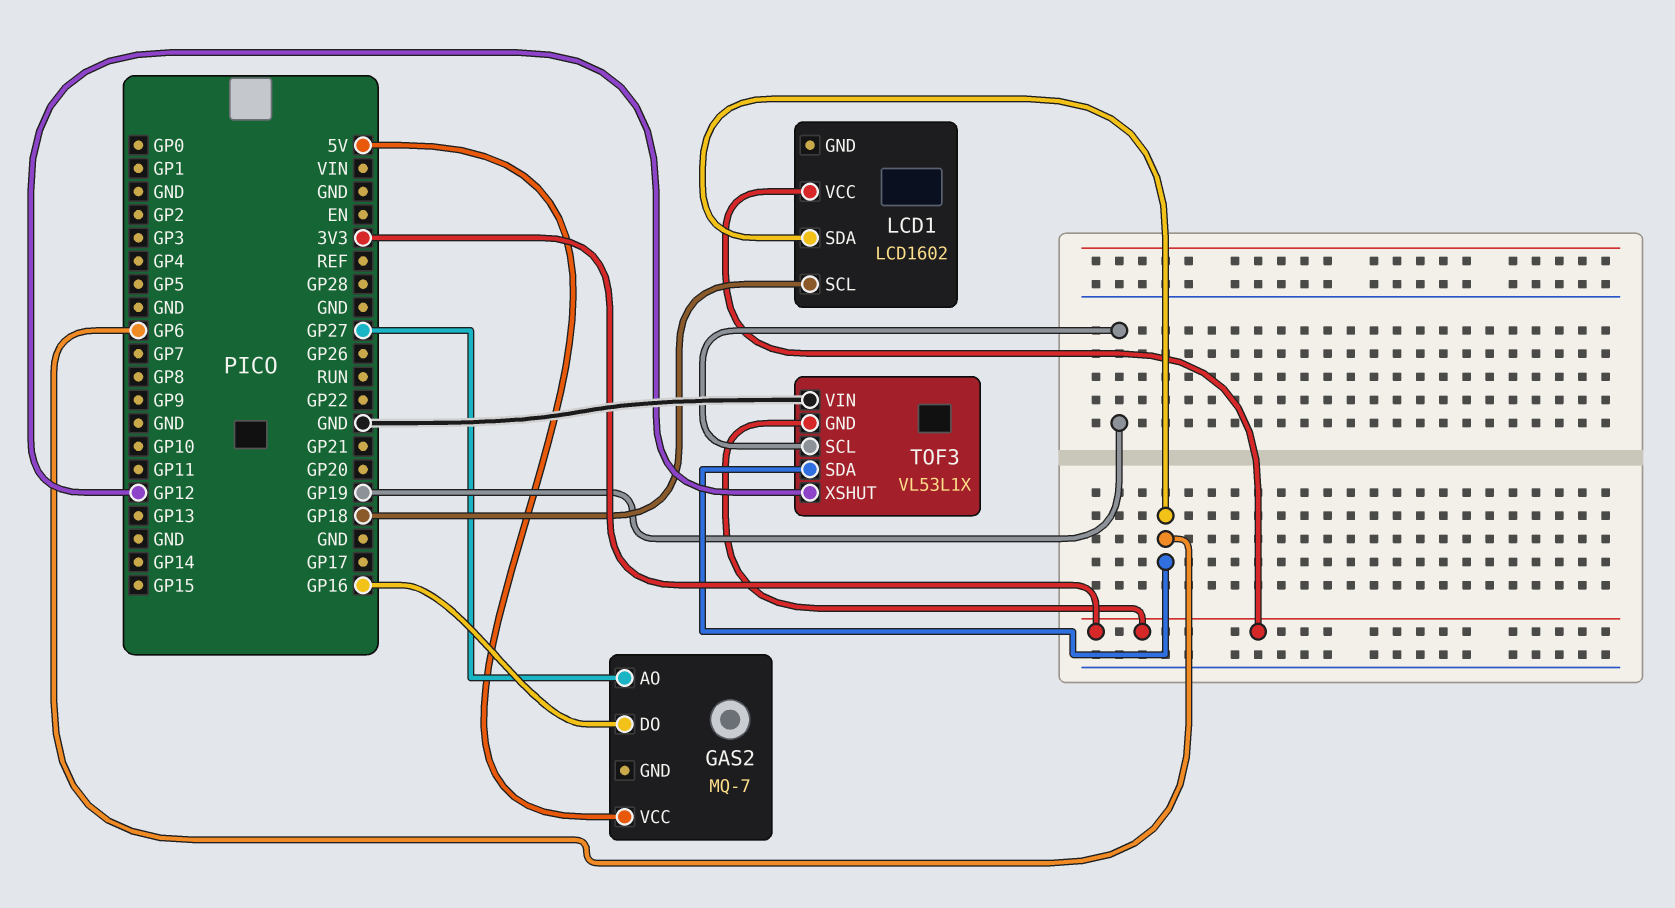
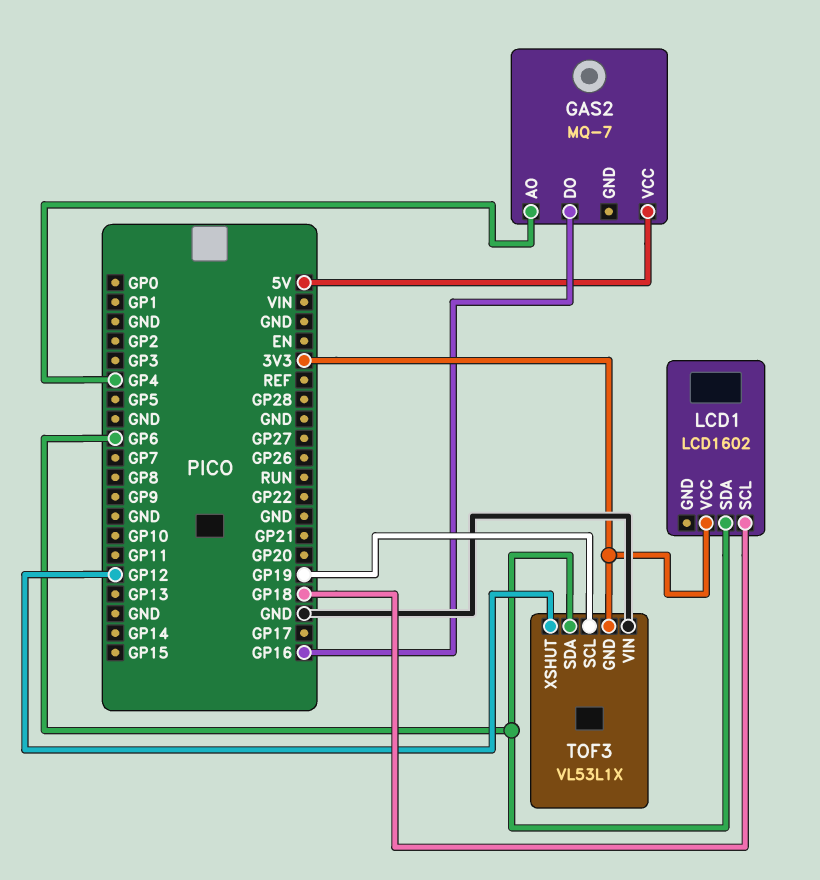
GAS2 pin AO: GP27 -> GP4

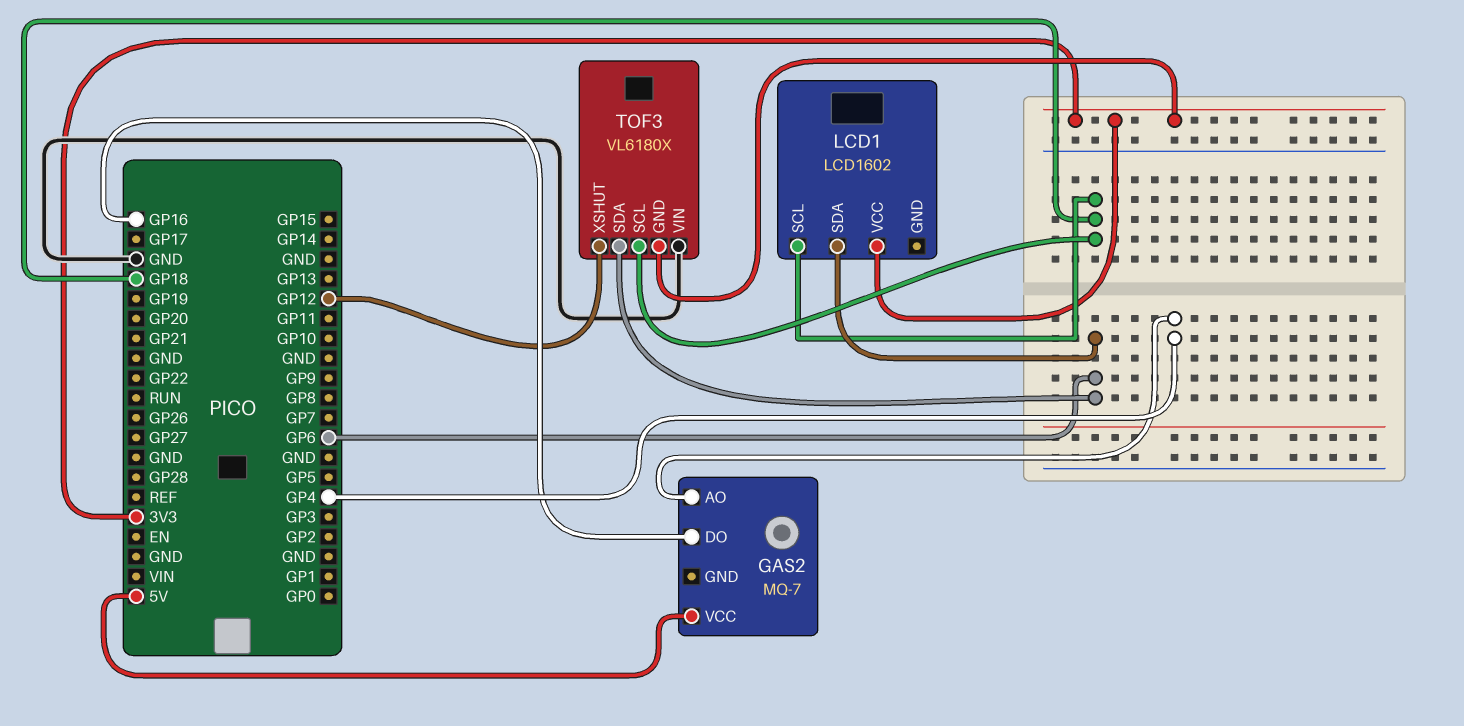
TOF3: VL53L1X -> VL6180X
TOF3 pin SCL: GP19 -> GP18

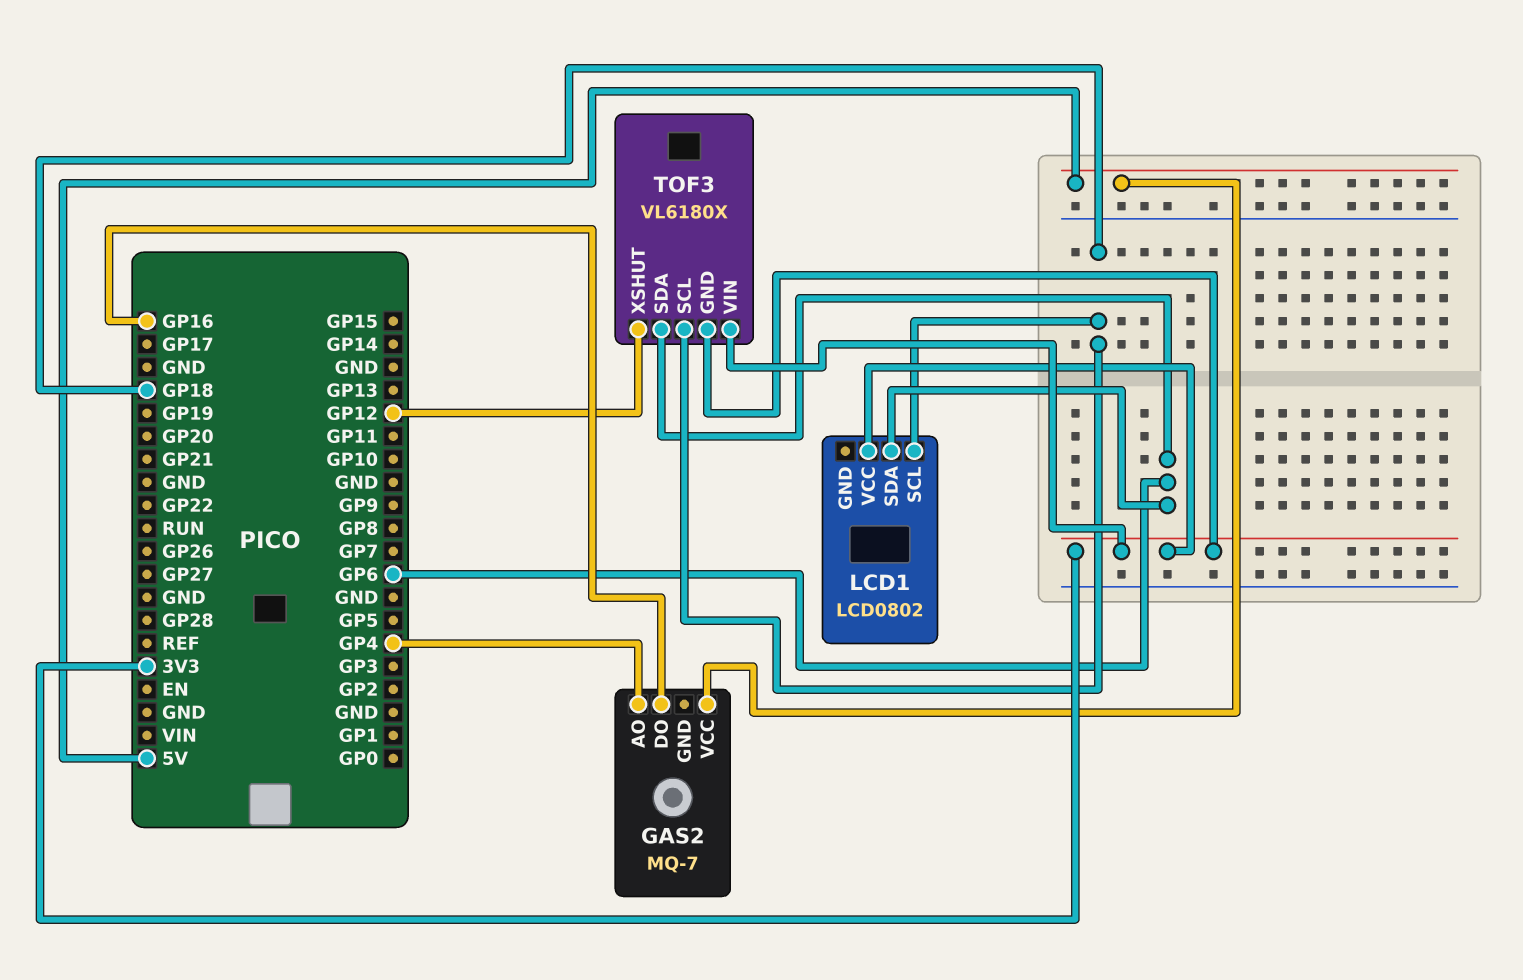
LCD1: LCD1602 -> LCD0802
TOF3 pin VIN: GND -> 3V3

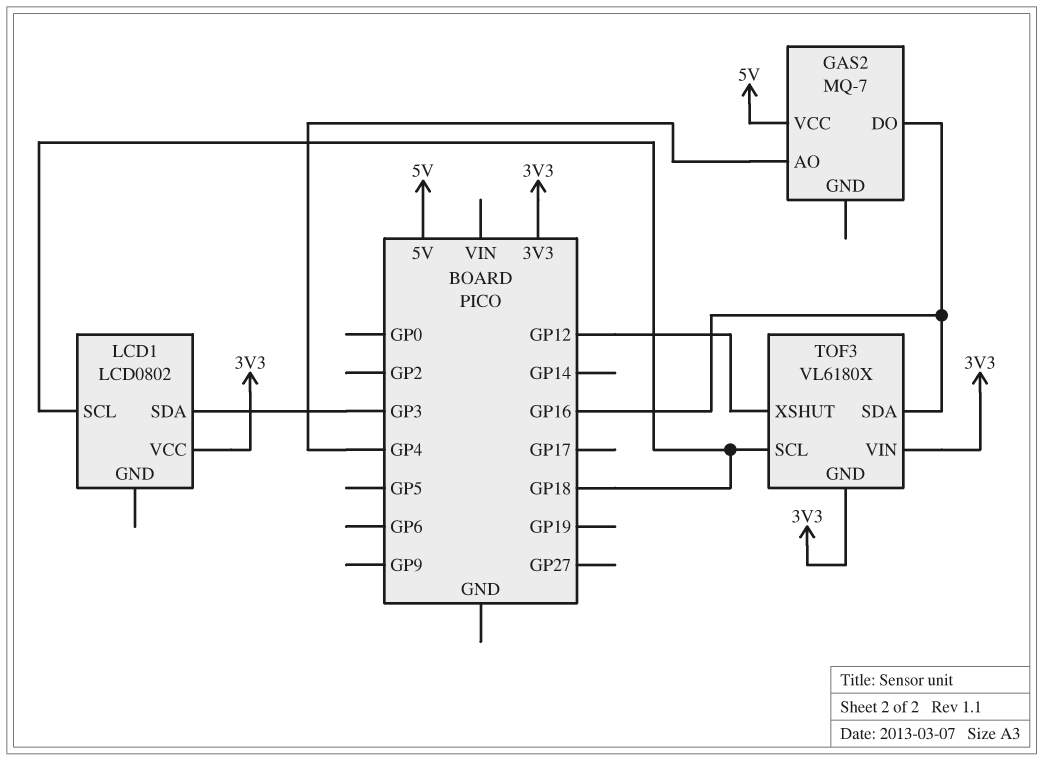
LCD1 pin SDA: GP6 -> GP3
TOF3 pin SDA: GP6 -> GP16

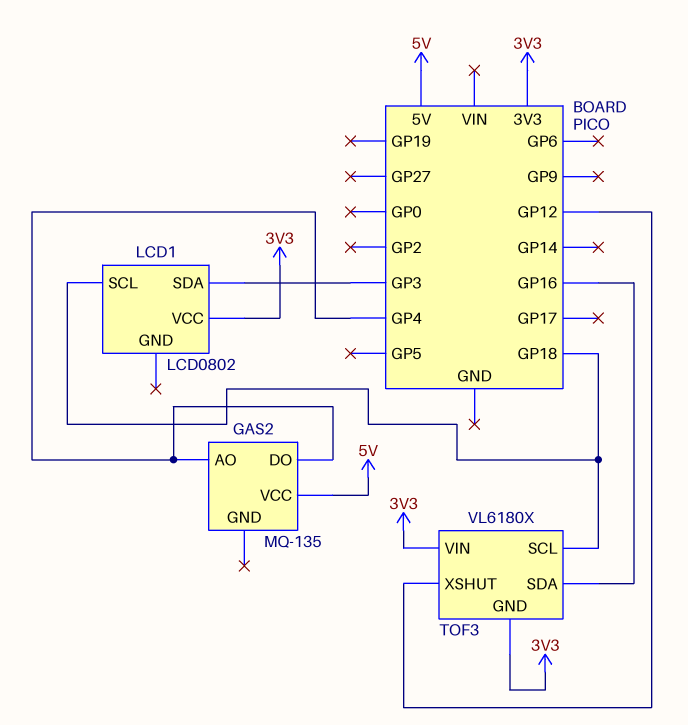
GAS2: MQ-7 -> MQ-135
GAS2 pin DO: GP16 -> GP4

